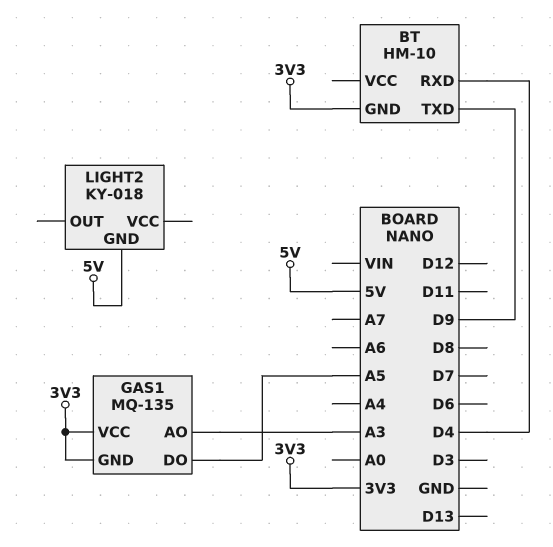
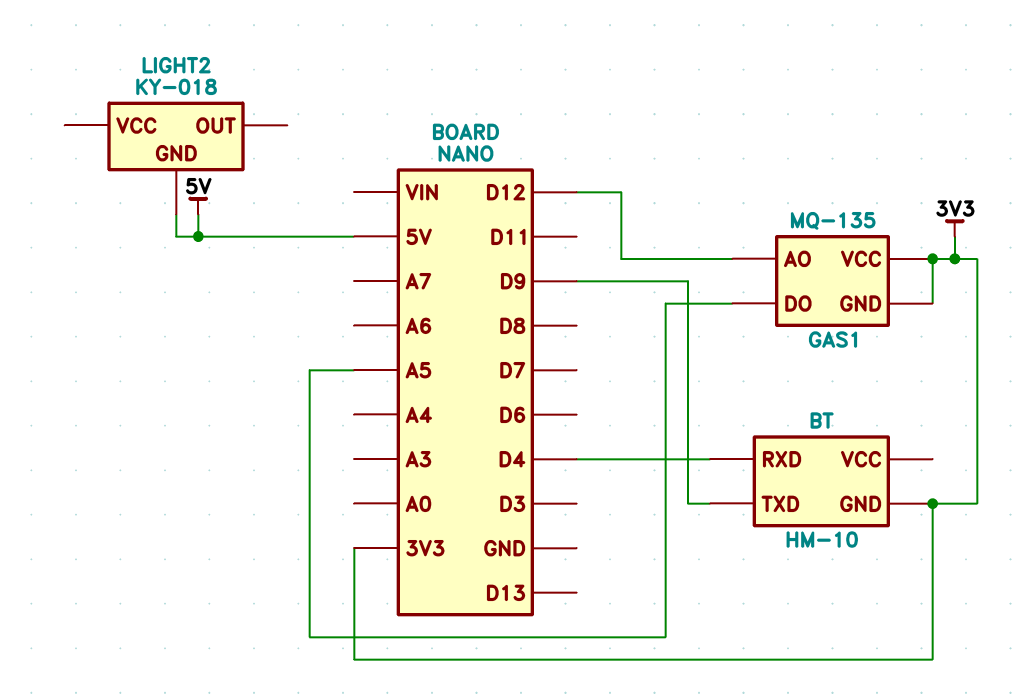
GAS1 pin AO: A3 -> D12

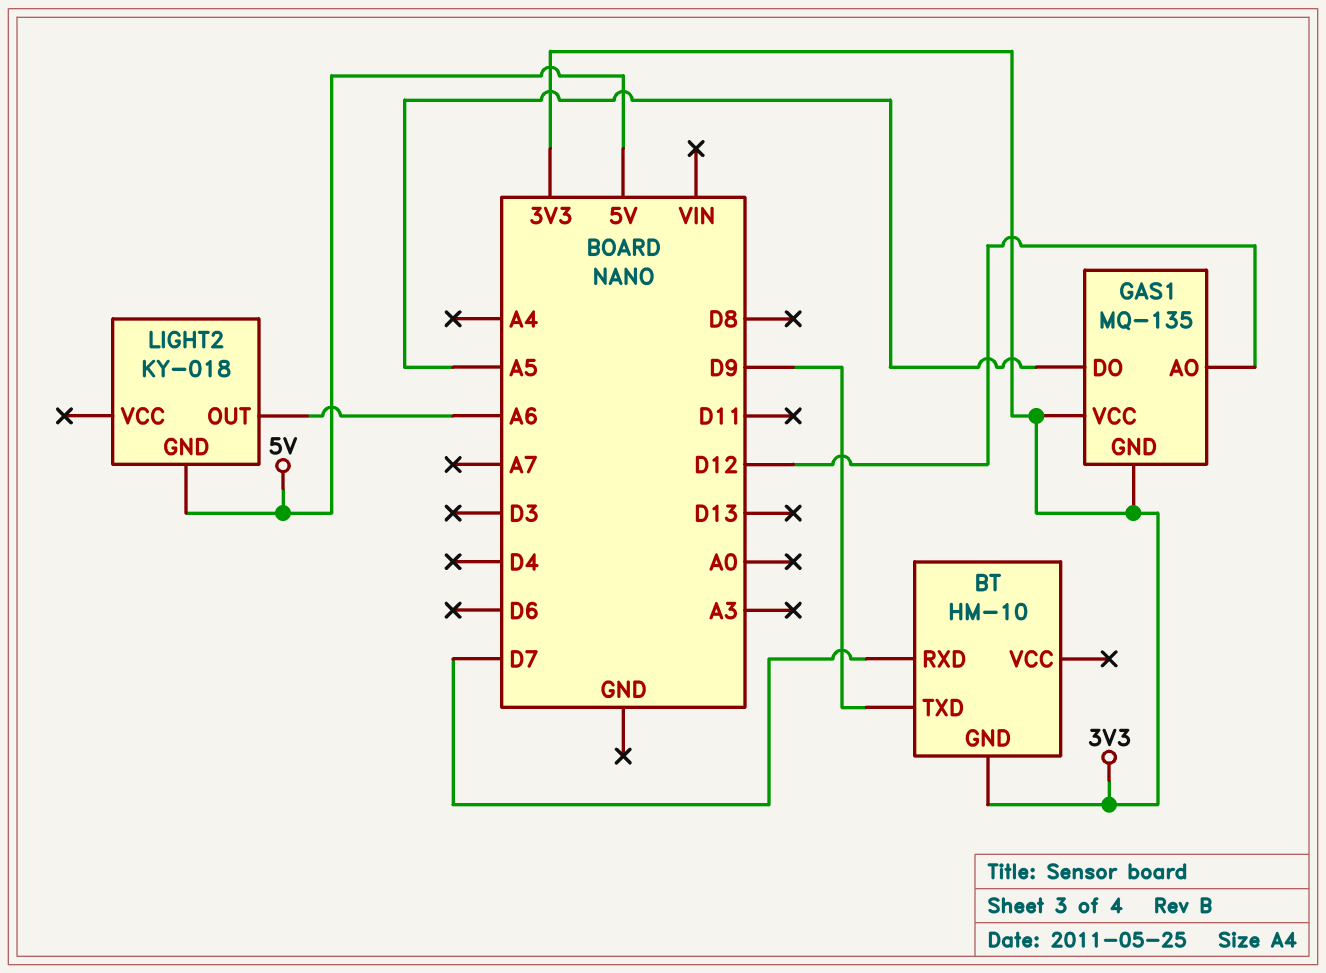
BT pin RXD: D4 -> D7
LIGHT2 pin OUT: none -> A6

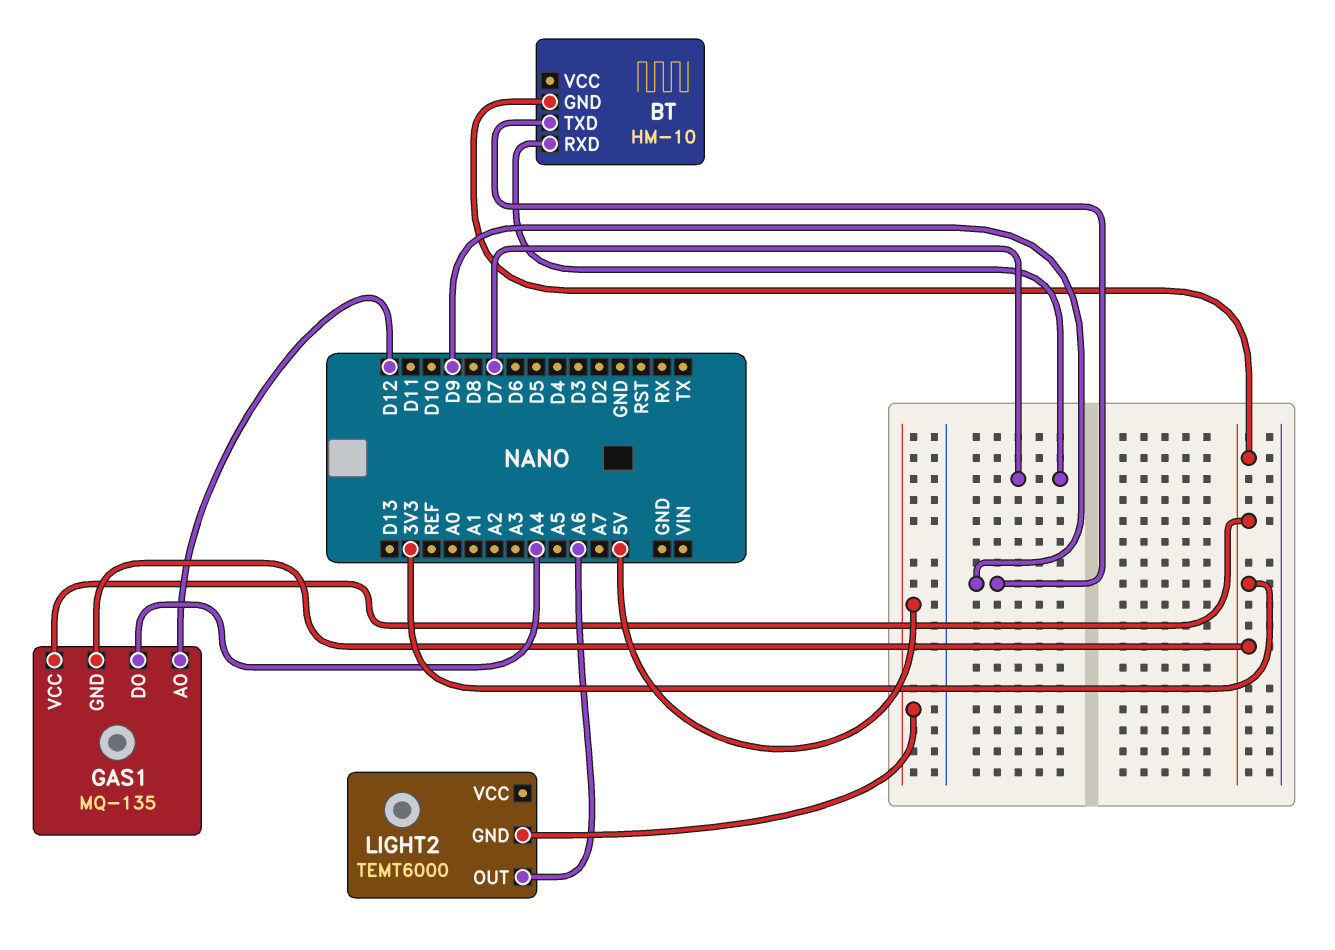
GAS1 pin DO: A5 -> A4
LIGHT2: KY-018 -> TEMT6000

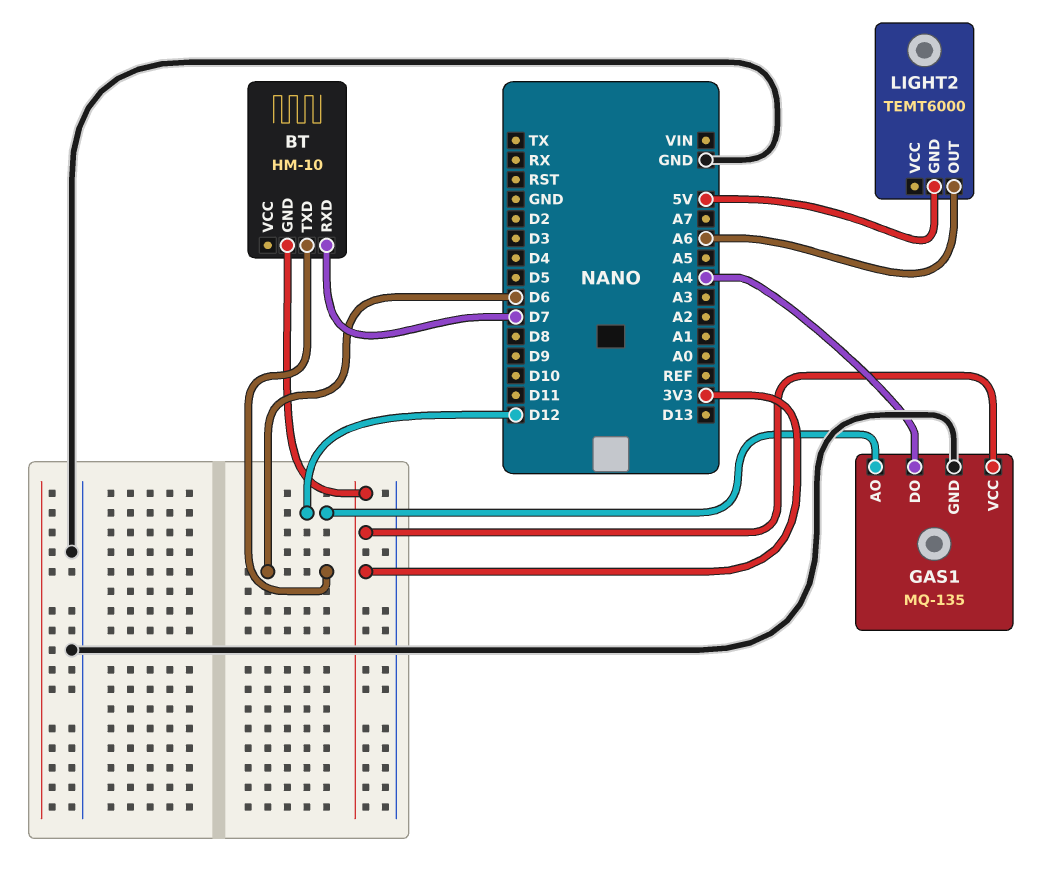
BT pin TXD: D9 -> D6
GAS1 pin GND: 3V3 -> GND

